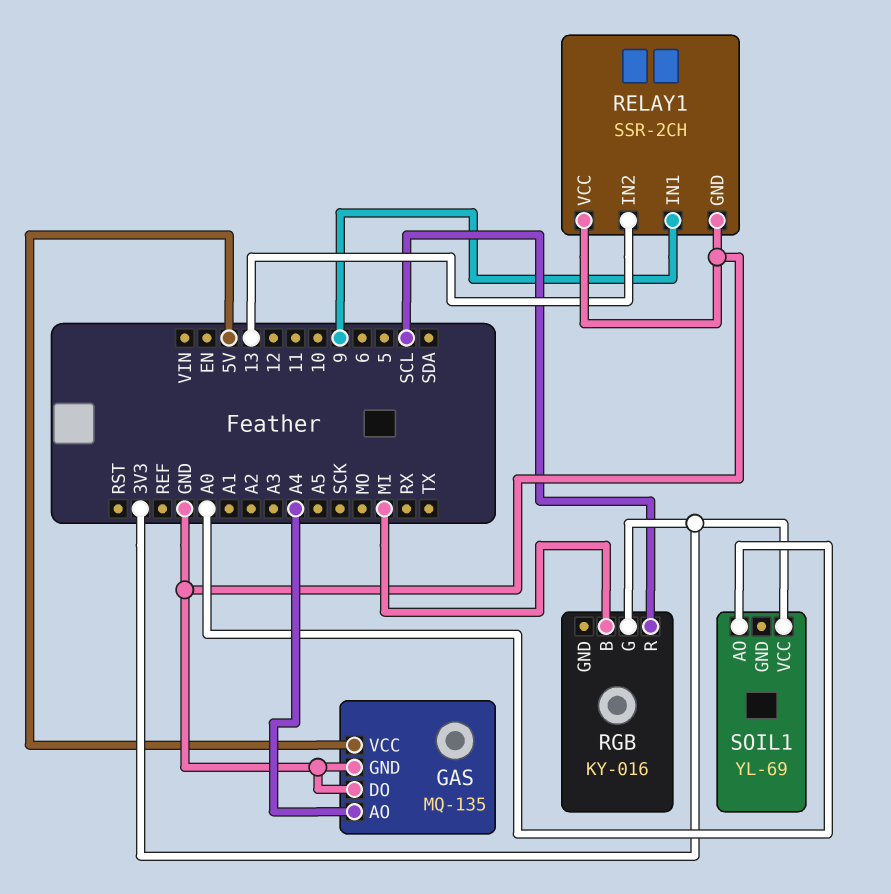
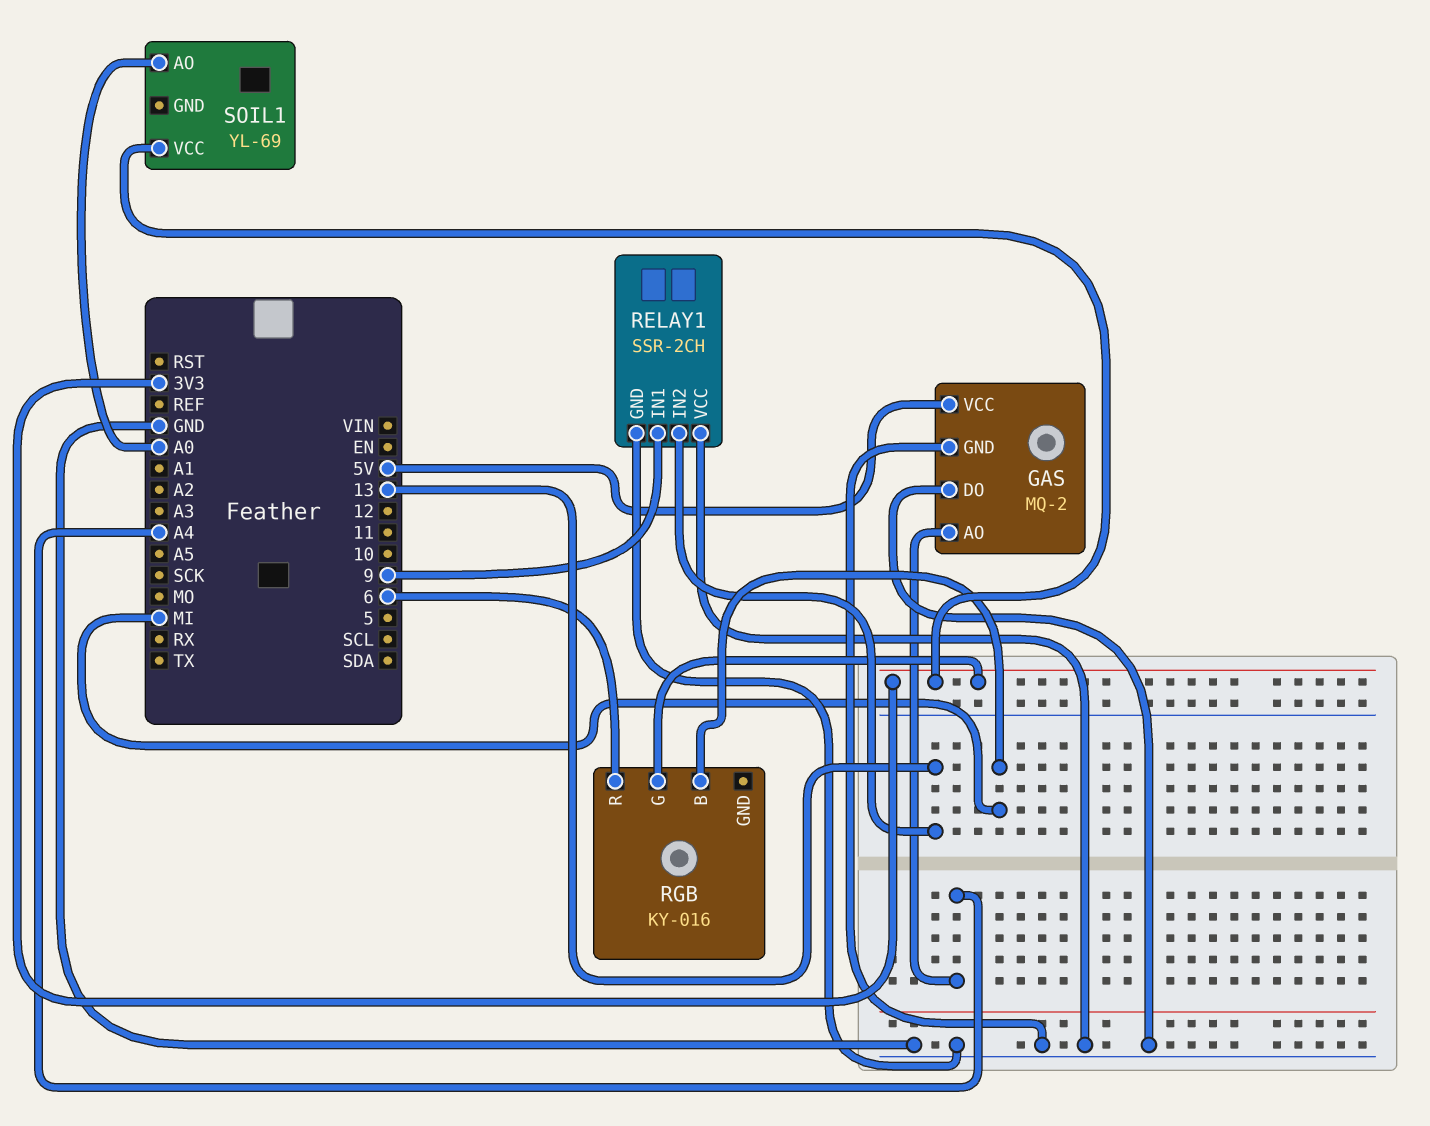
GAS: MQ-135 -> MQ-2
RGB pin R: SCL -> 6

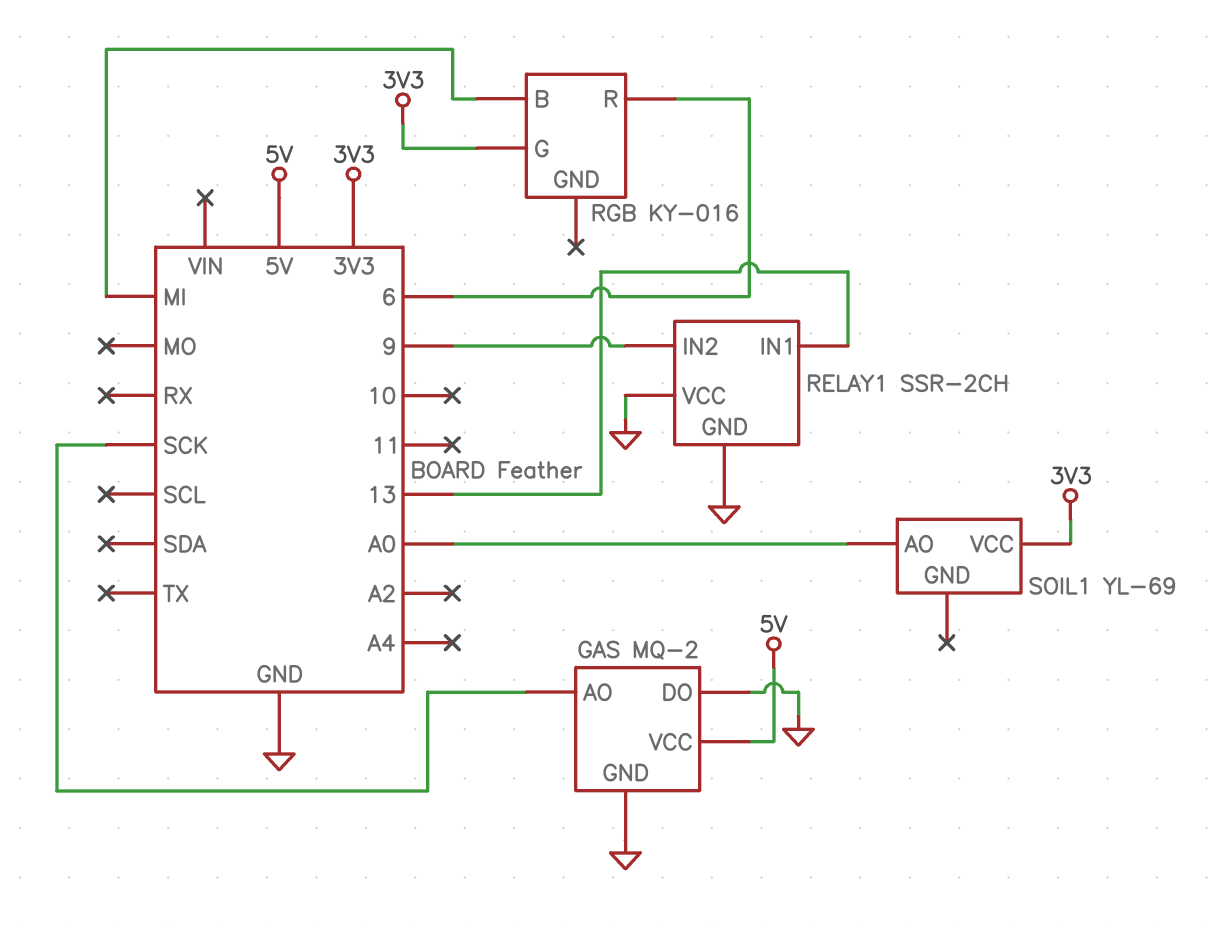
GAS pin AO: A4 -> SCK
RELAY1 pin IN1: 9 -> 13
RELAY1 pin IN2: 13 -> 9

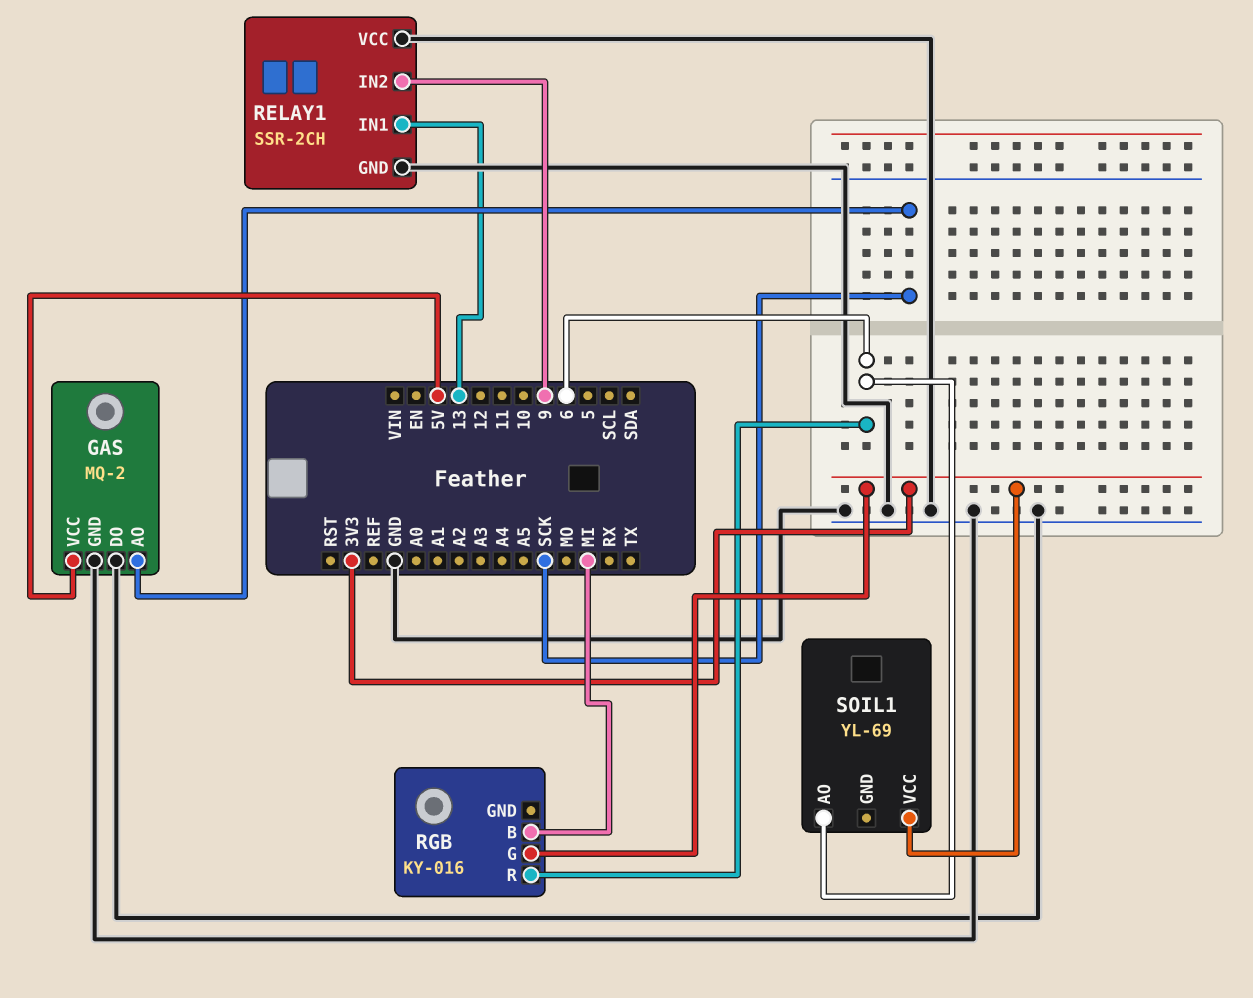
SOIL1 pin AO: A0 -> 6

